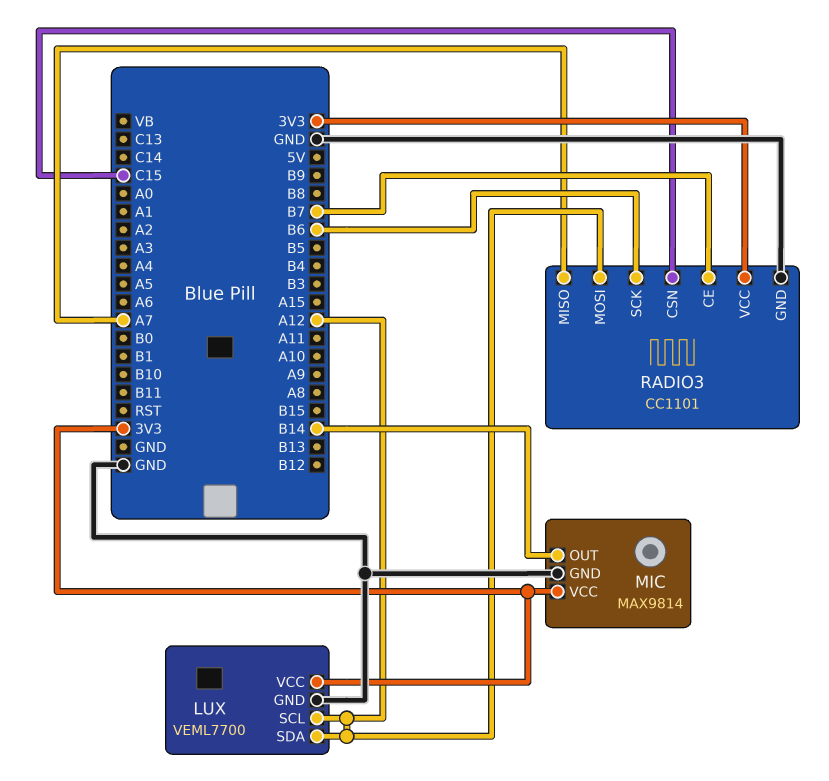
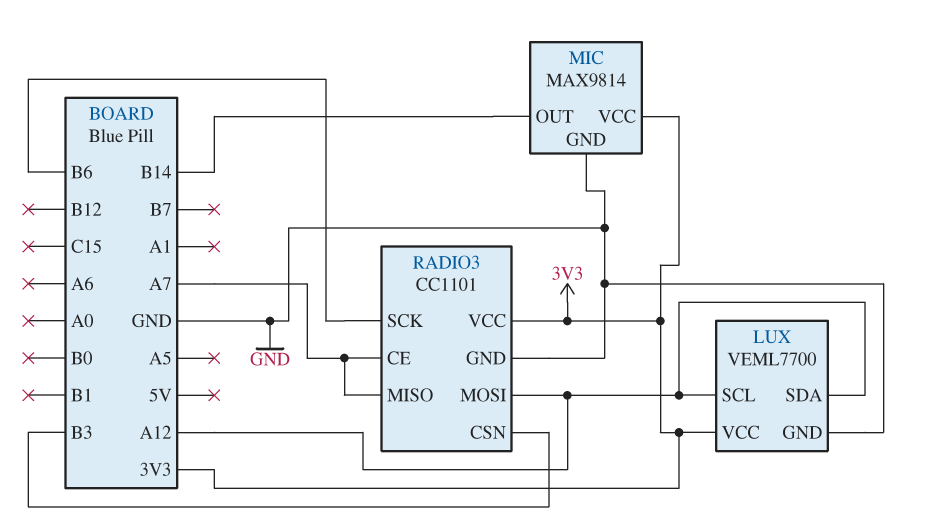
RADIO3 pin CE: B7 -> A7
RADIO3 pin CSN: C15 -> B3

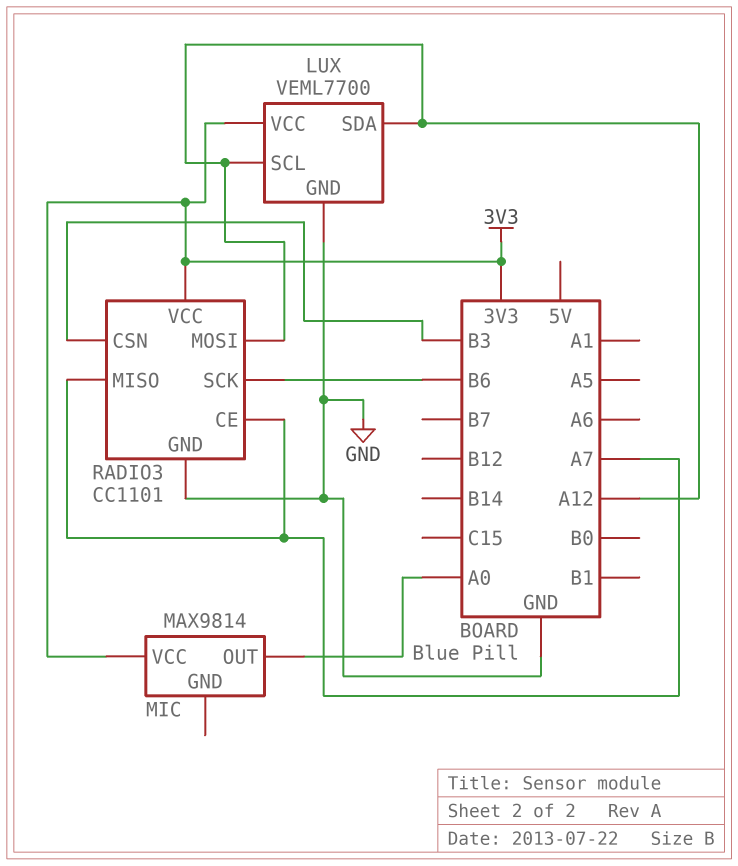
MIC pin GND: GND -> none
MIC pin OUT: B14 -> A0

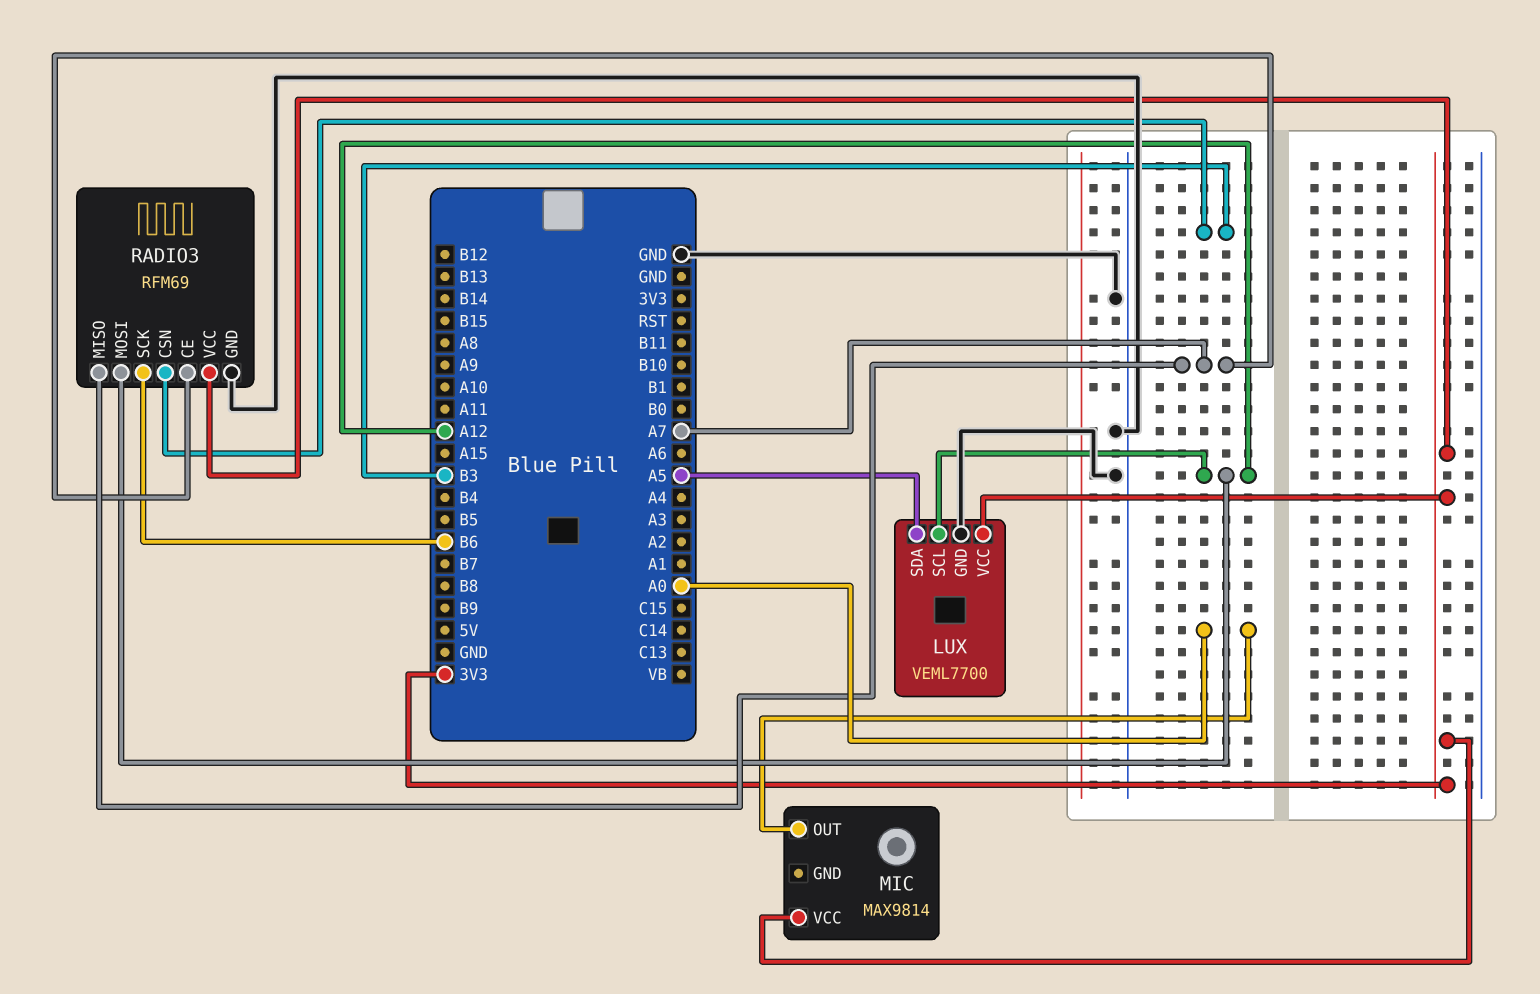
LUX pin SDA: A12 -> A5
RADIO3: CC1101 -> RFM69

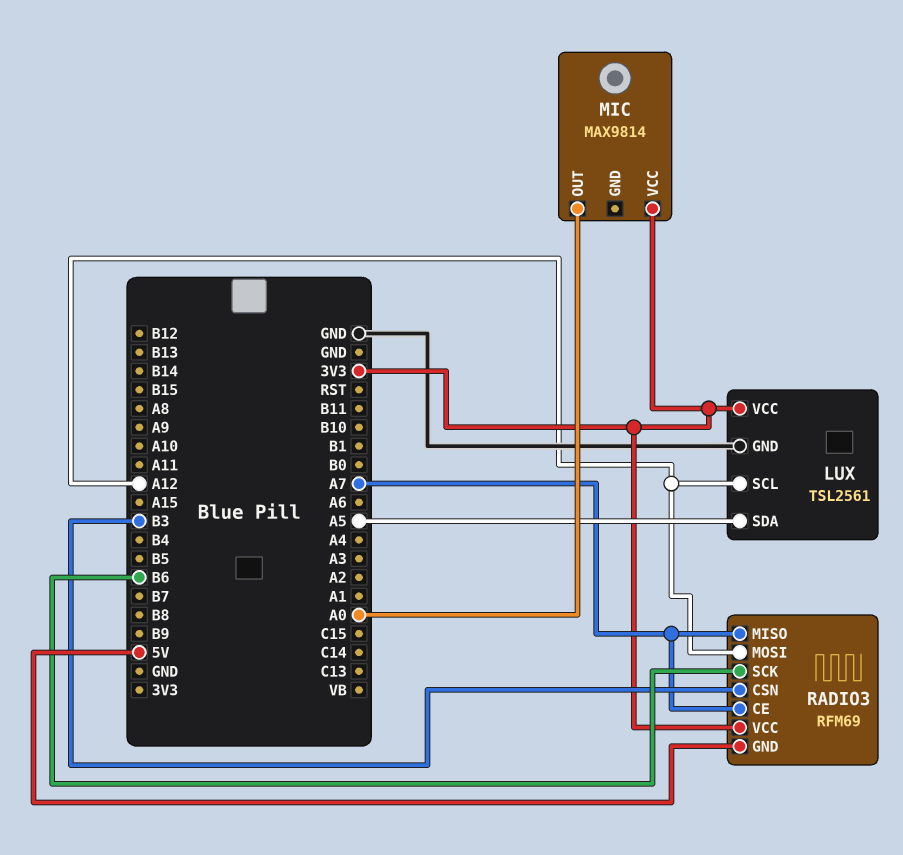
LUX: VEML7700 -> TSL2561
RADIO3 pin GND: GND -> 5V

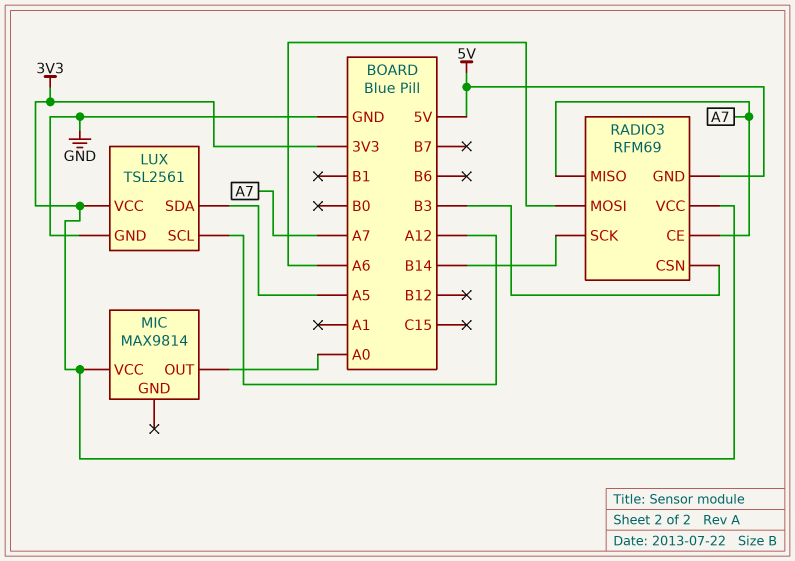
RADIO3 pin MOSI: A12 -> A6
RADIO3 pin SCK: B6 -> B14

